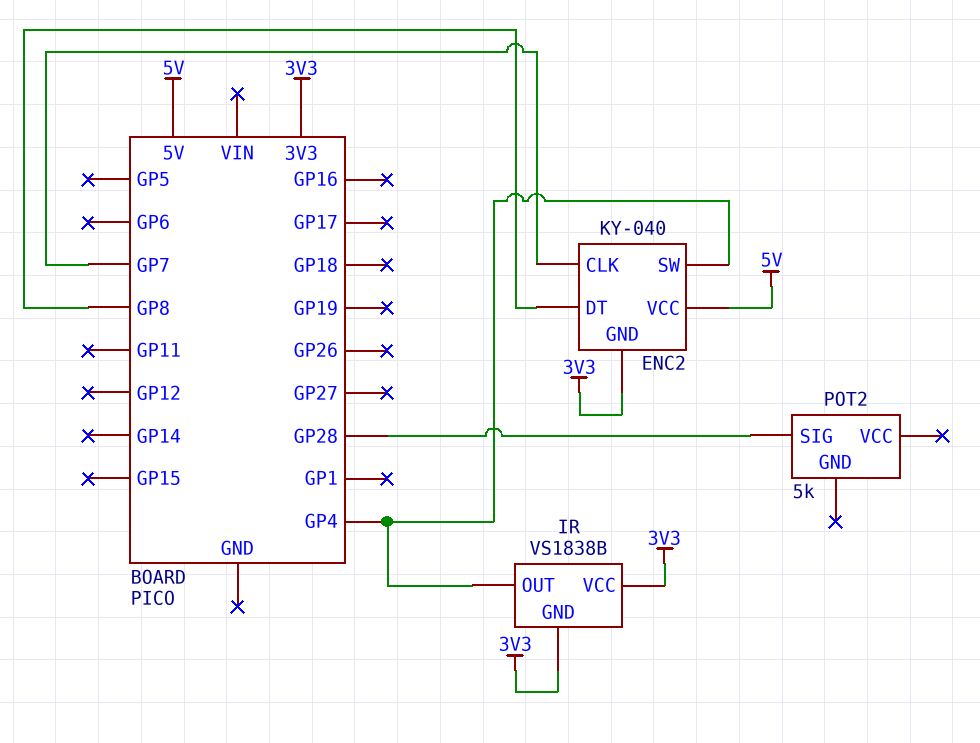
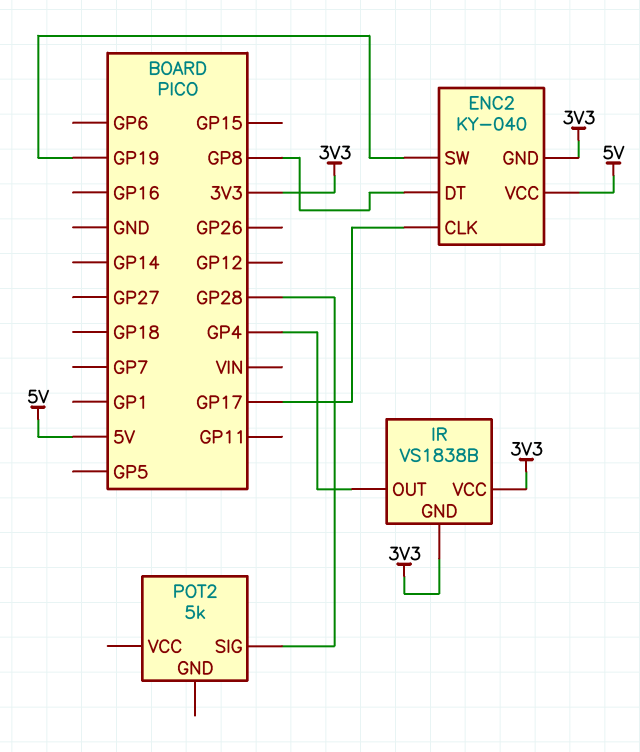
ENC2 pin CLK: GP7 -> GP17
ENC2 pin SW: GP4 -> GP19

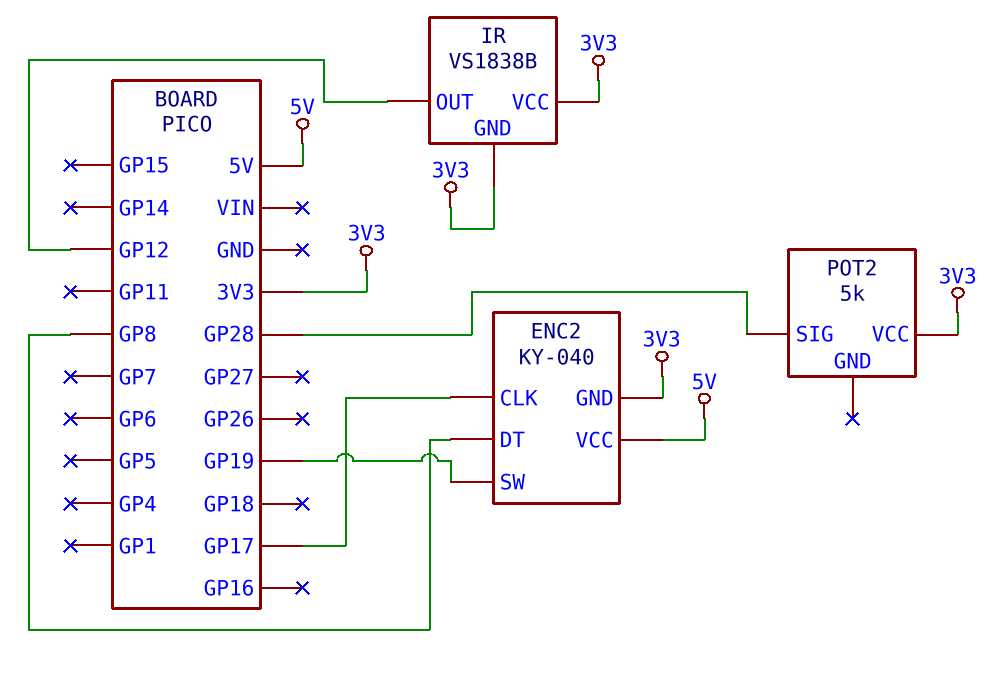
IR pin OUT: GP4 -> GP12
POT2 pin VCC: none -> 3V3

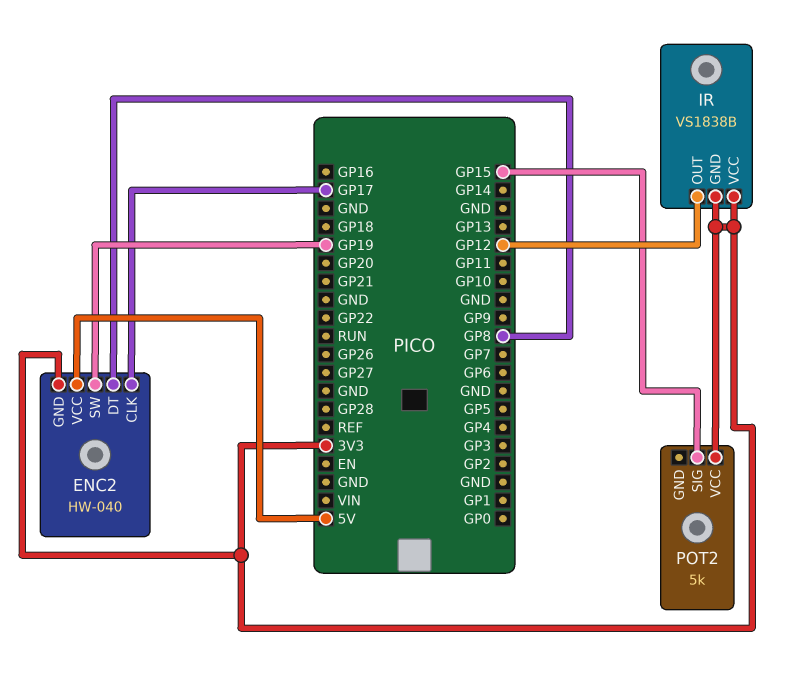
ENC2: KY-040 -> HW-040
POT2 pin SIG: GP28 -> GP15

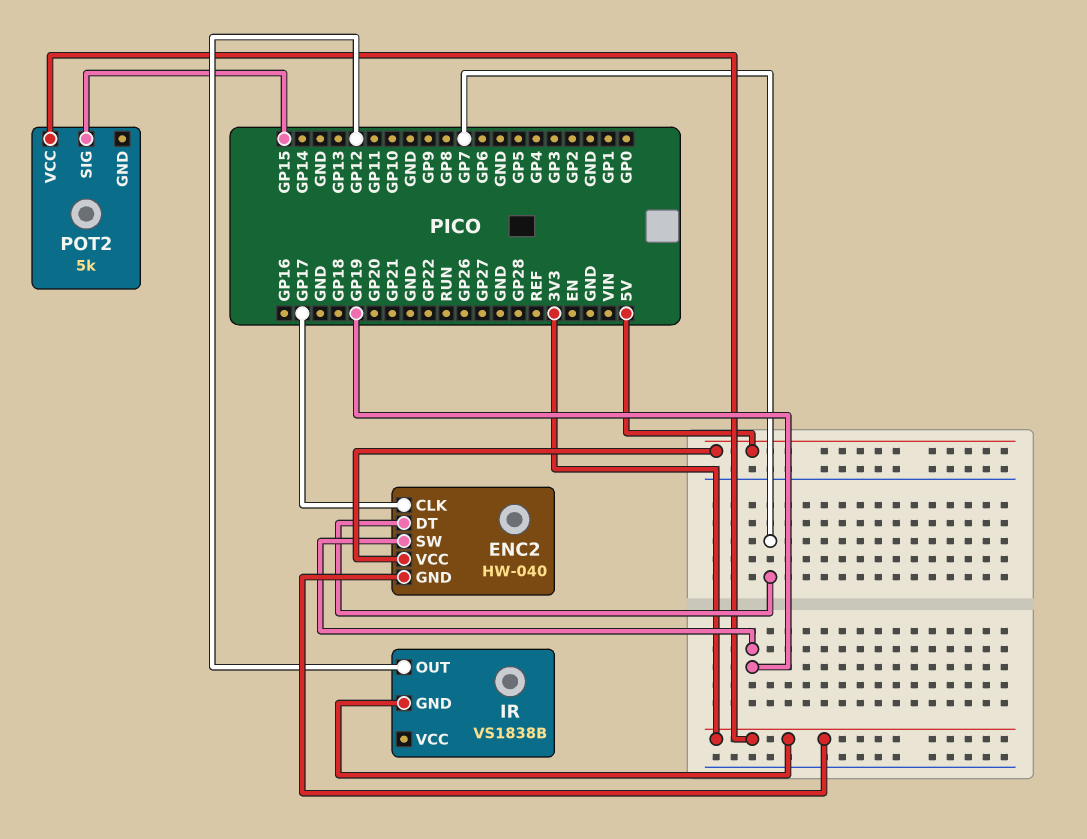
ENC2 pin DT: GP8 -> GP7
IR pin VCC: 3V3 -> none

